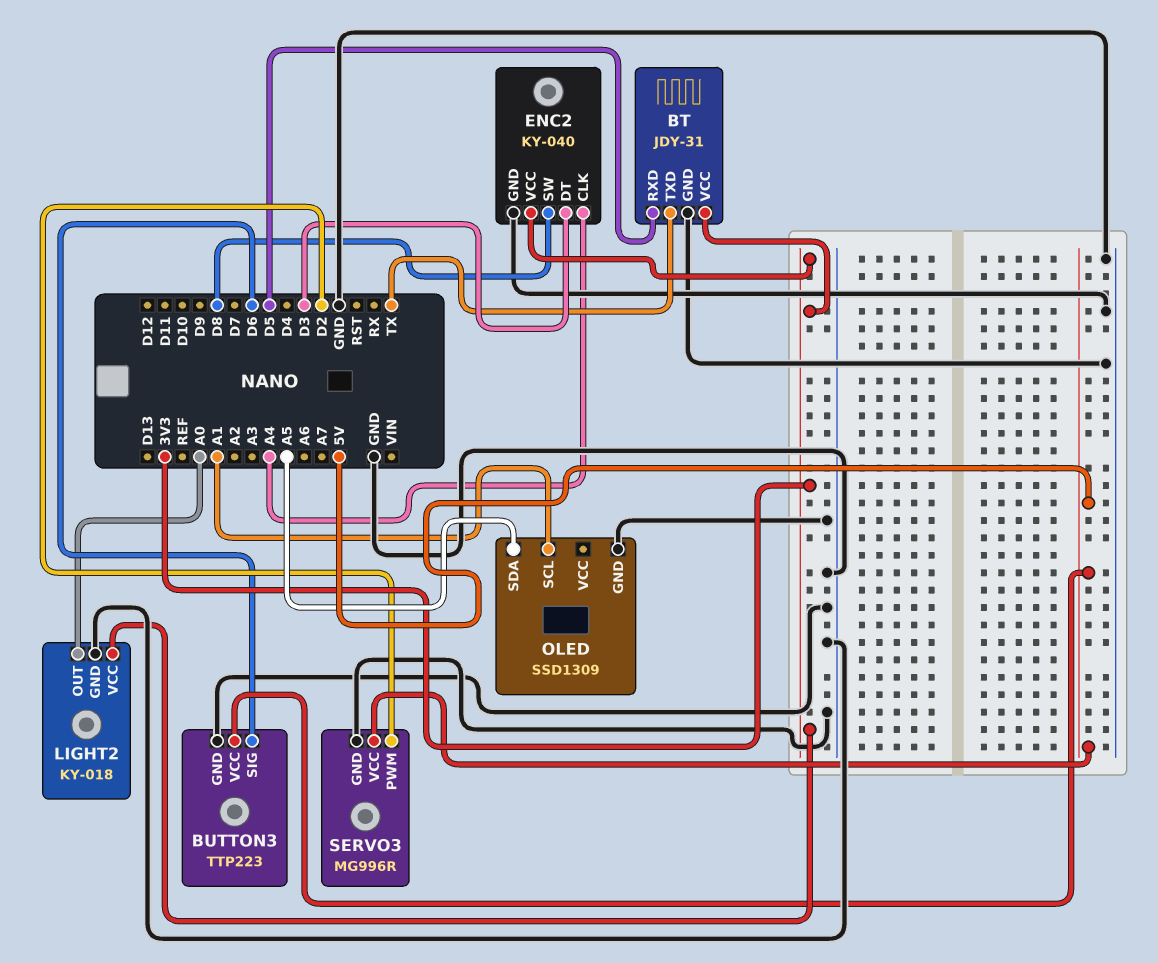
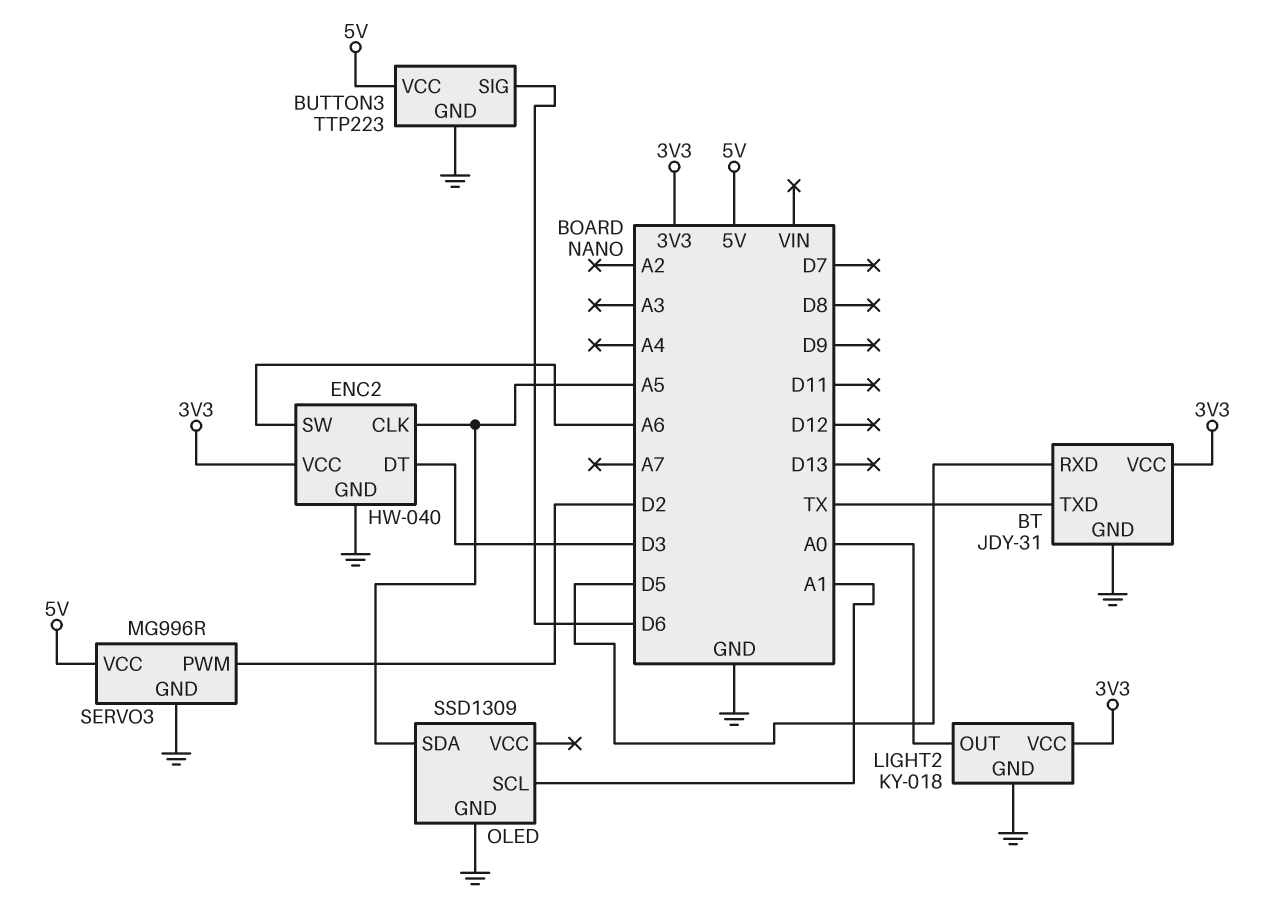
ENC2: KY-040 -> HW-040
ENC2 pin CLK: A4 -> A5
ENC2 pin SW: D8 -> A6

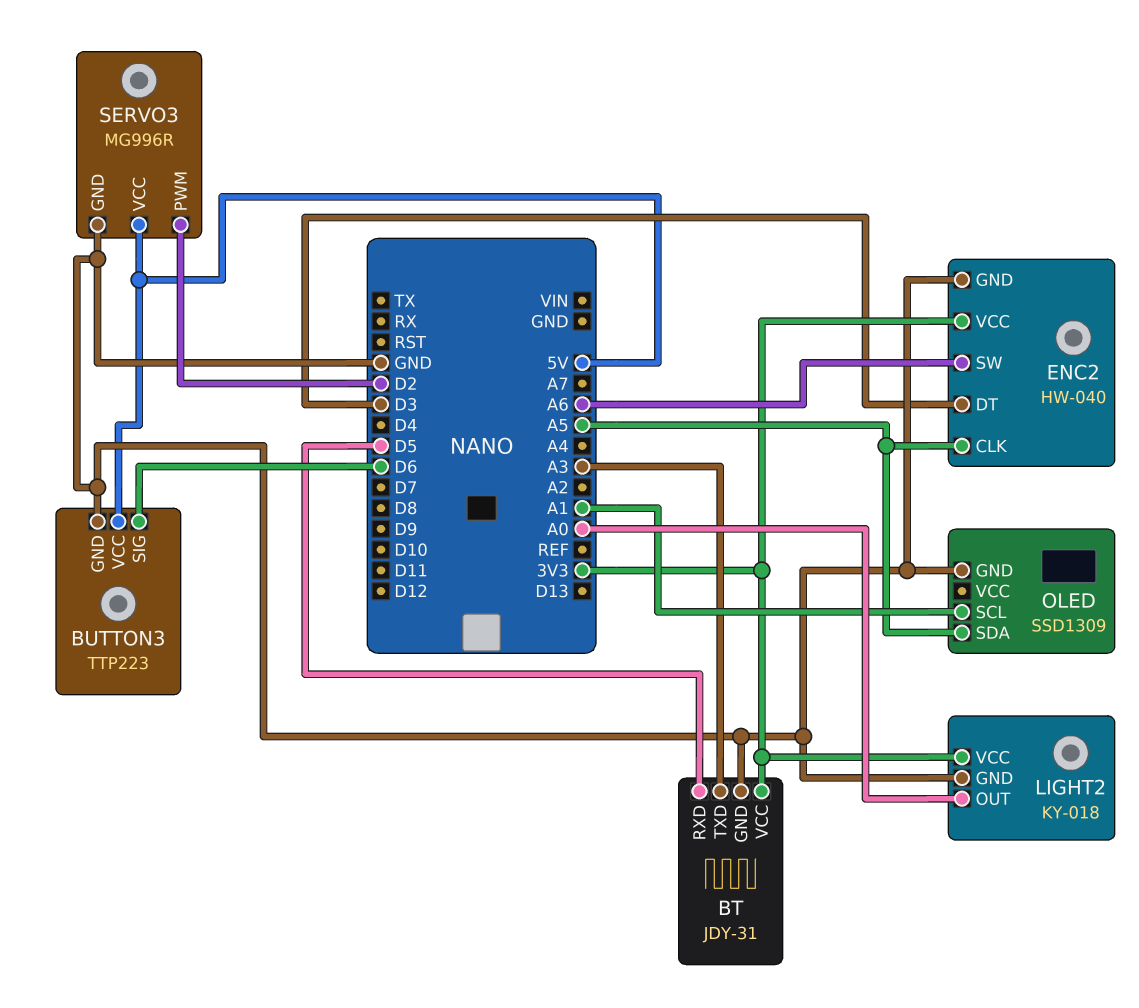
BT pin TXD: TX -> A3

